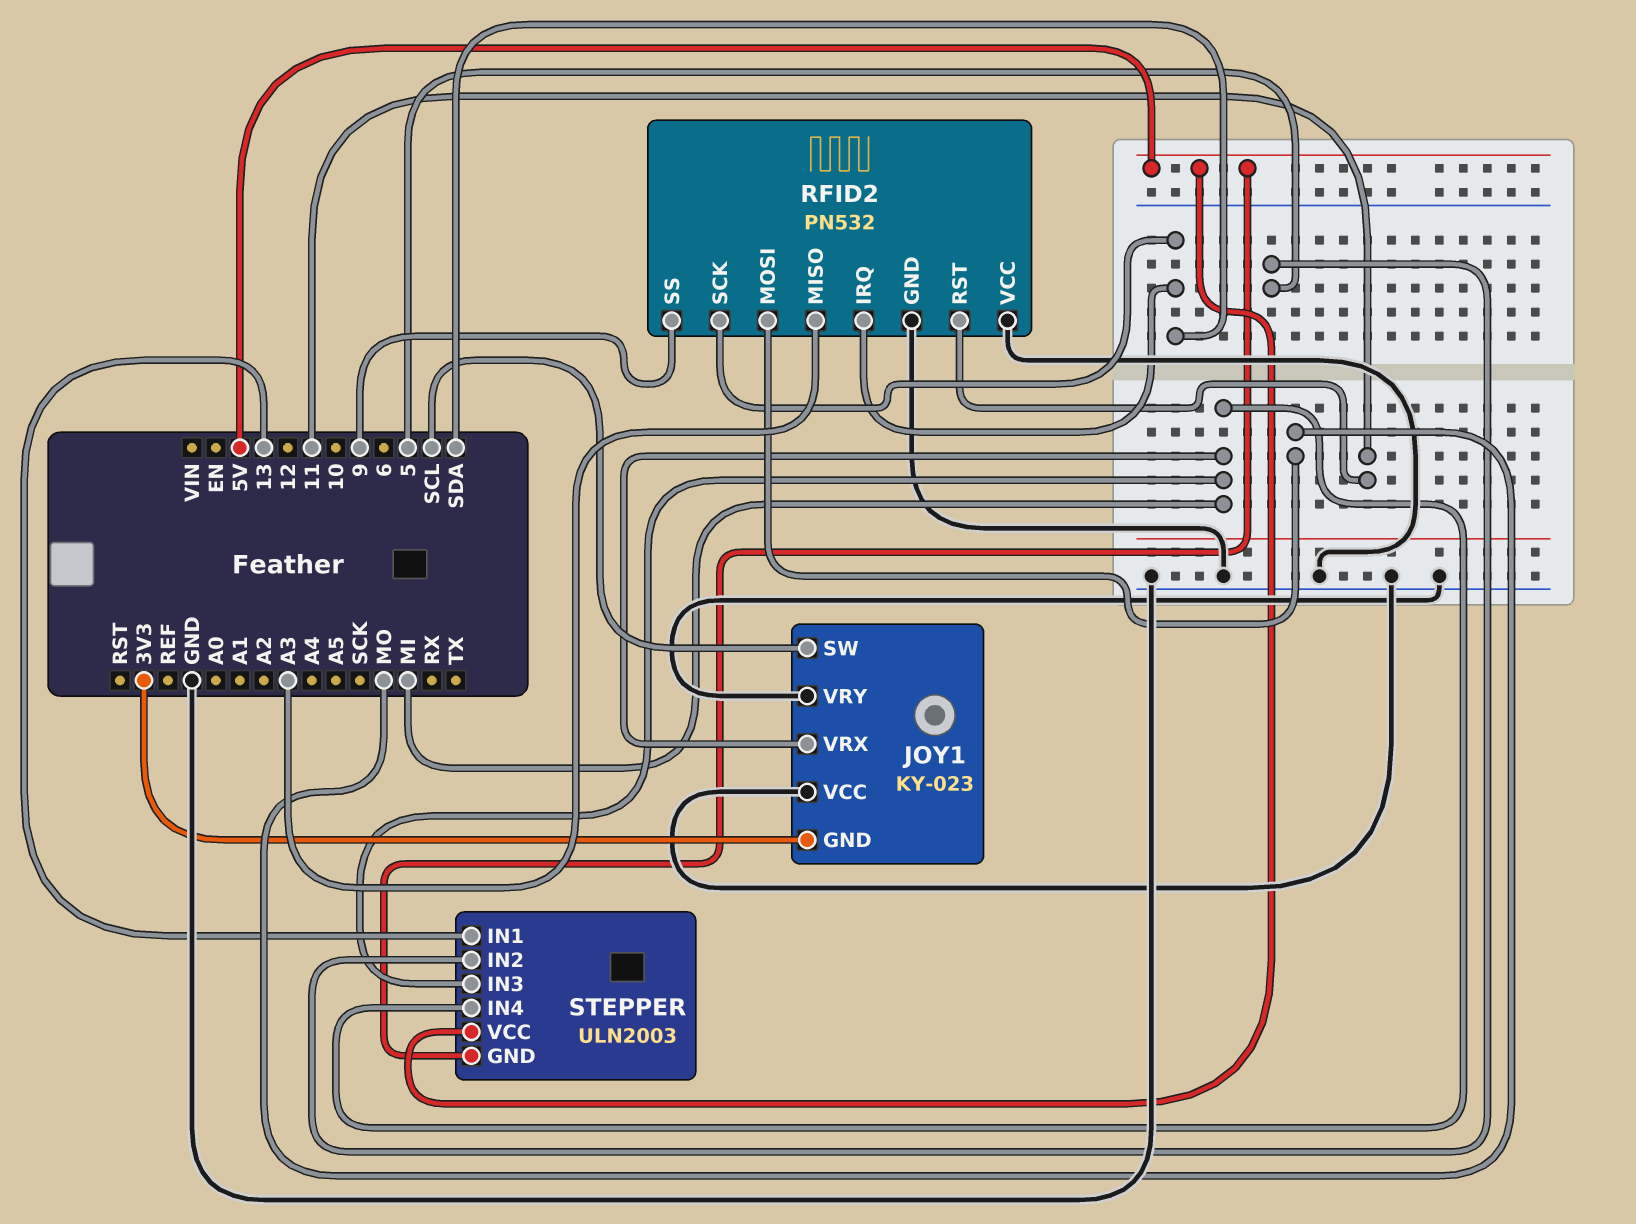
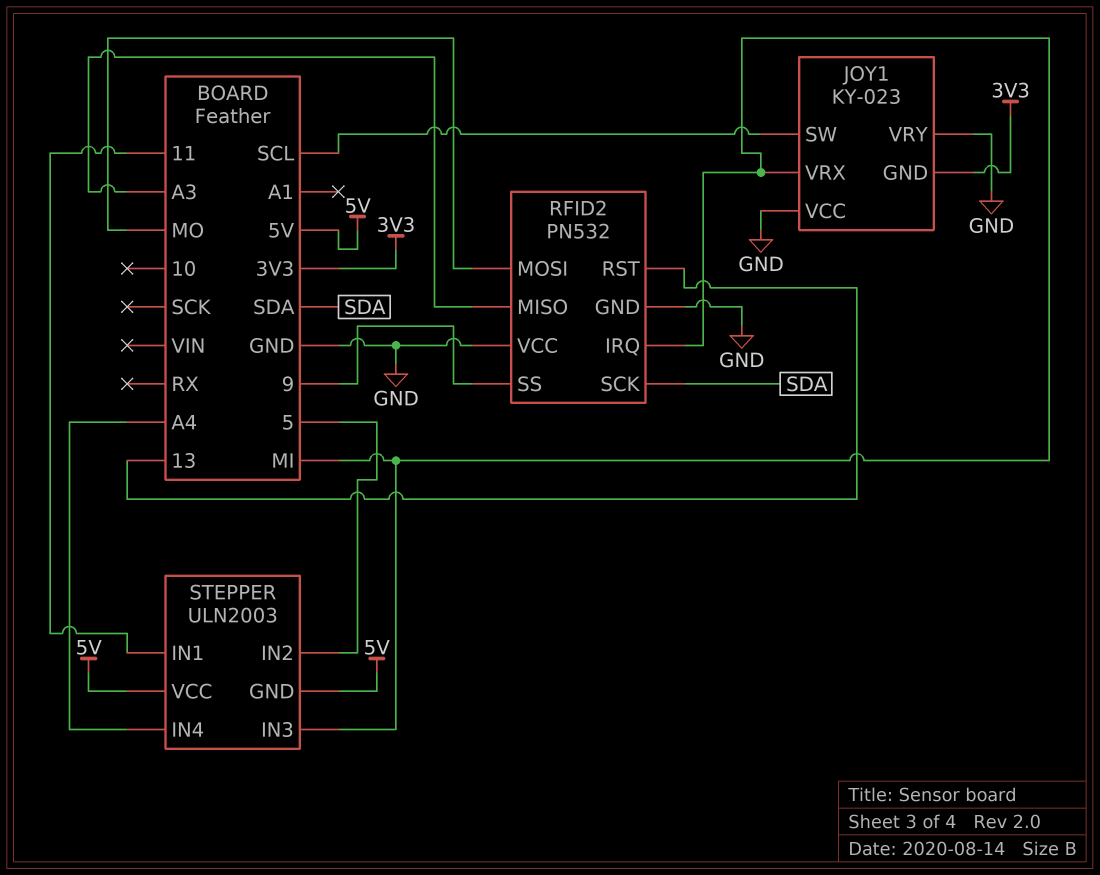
RFID2 pin IRQ: SDA -> MI
RFID2 pin RST: 11 -> 13
STEPPER pin IN1: 13 -> 11
STEPPER pin IN4: MI -> A4

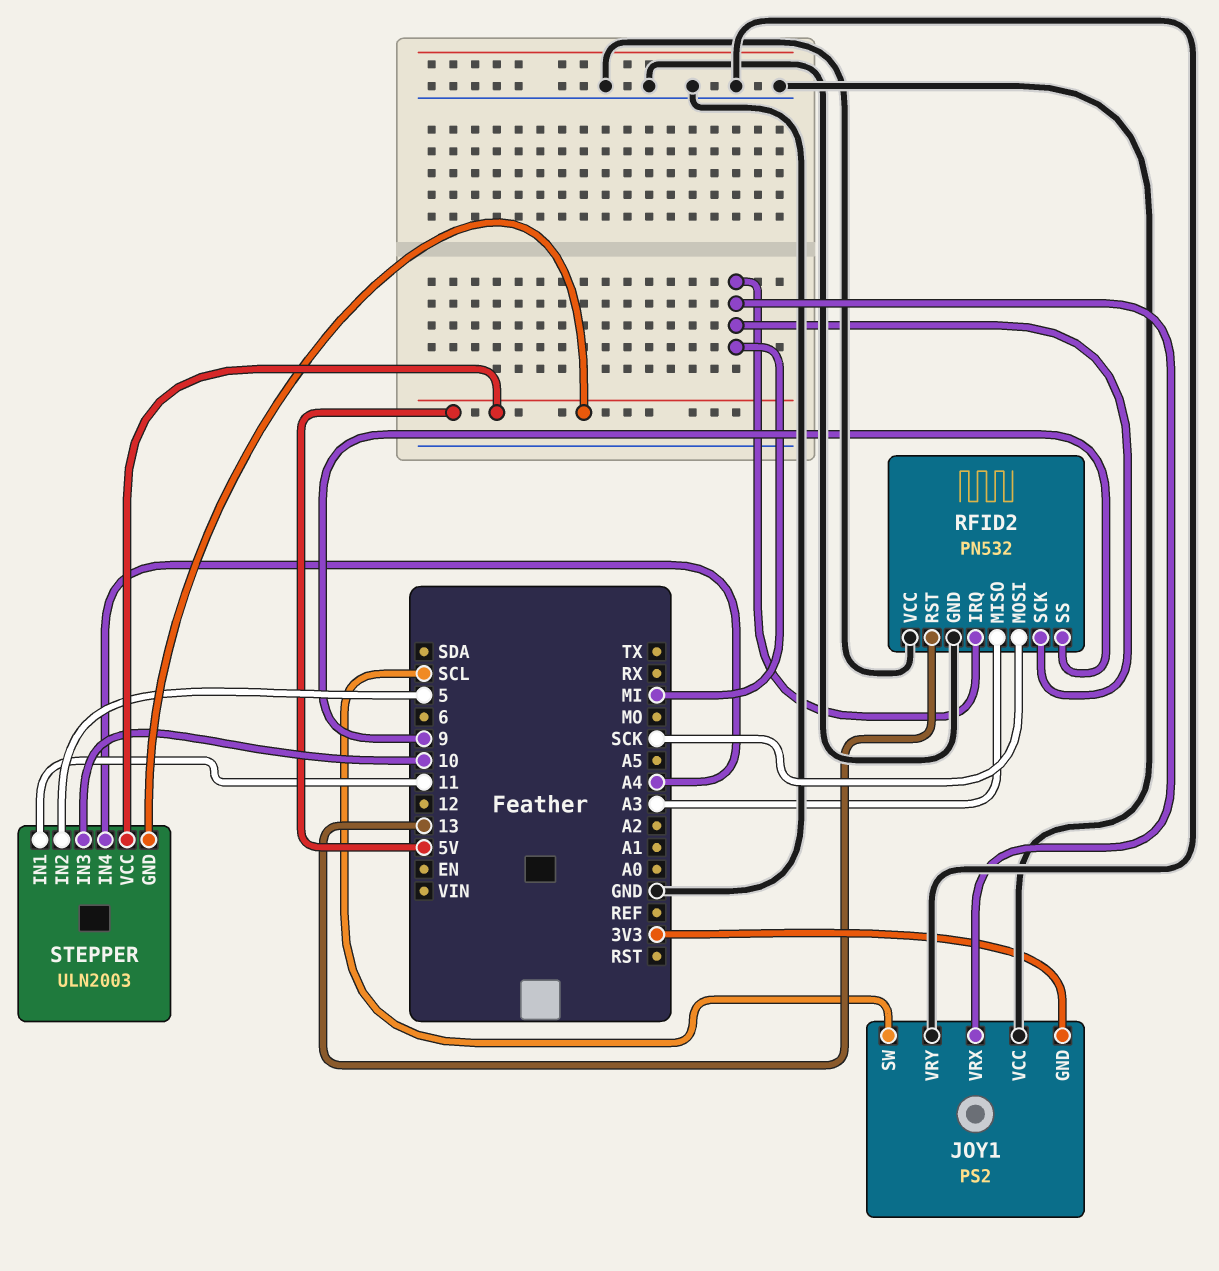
JOY1: KY-023 -> PS2
RFID2 pin MOSI: MO -> SCK
RFID2 pin SCK: SDA -> MI
STEPPER pin IN3: MI -> 10

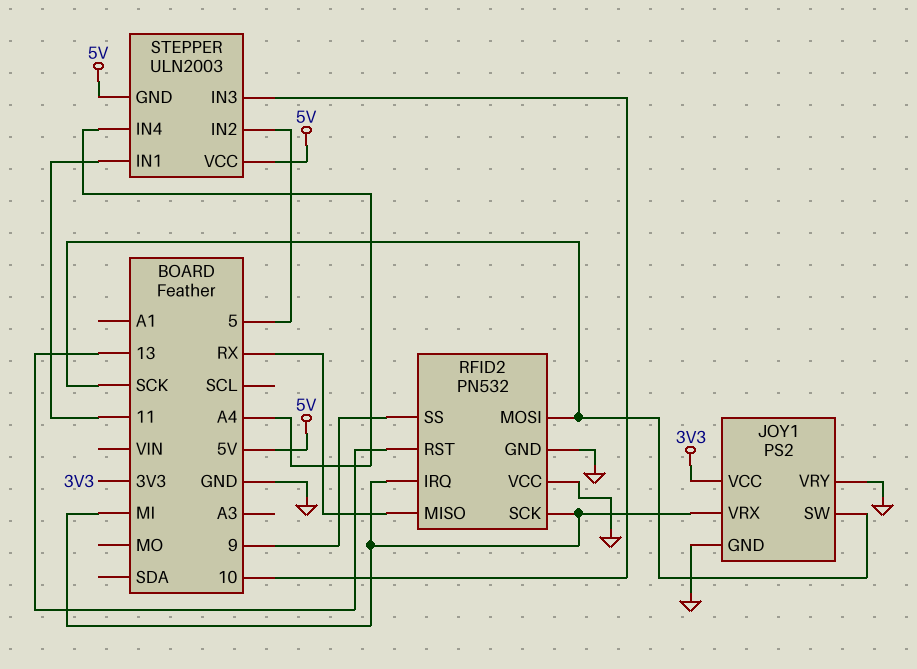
JOY1 pin GND: 3V3 -> GND
JOY1 pin SW: SCL -> SCK
JOY1 pin VCC: GND -> 3V3
RFID2 pin MISO: A3 -> RX

